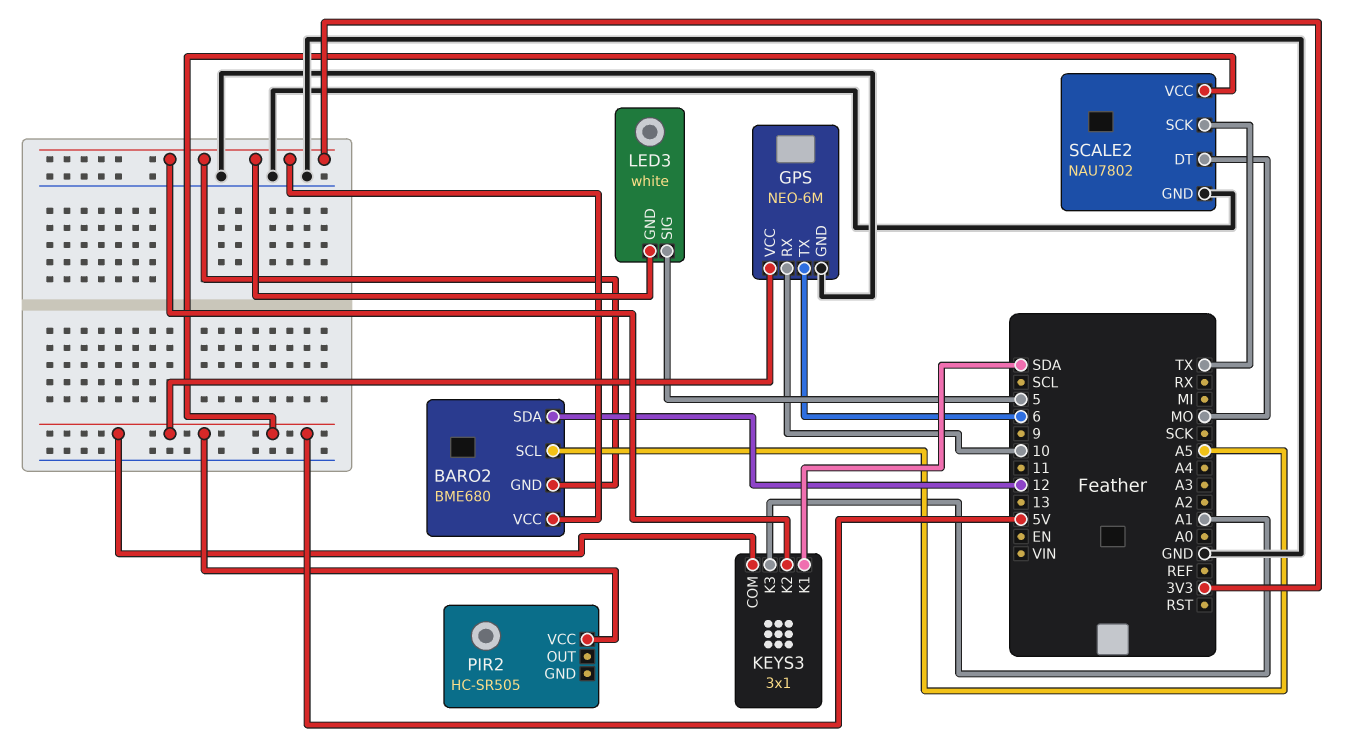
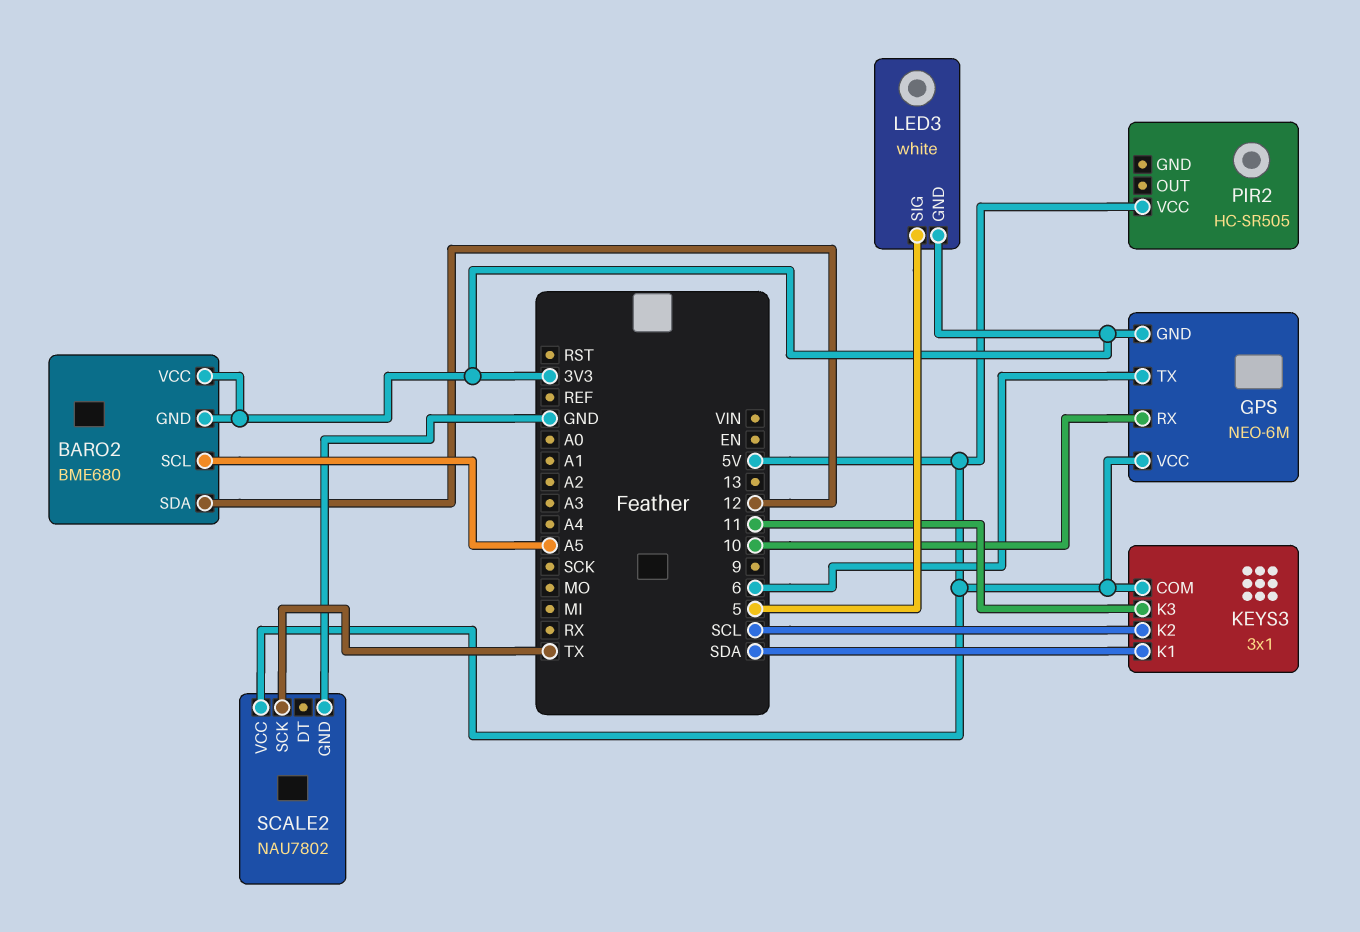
GPS pin GND: GND -> 3V3
KEYS3 pin K2: 3V3 -> SCL
KEYS3 pin K3: A1 -> 11
SCALE2 pin DT: MO -> none

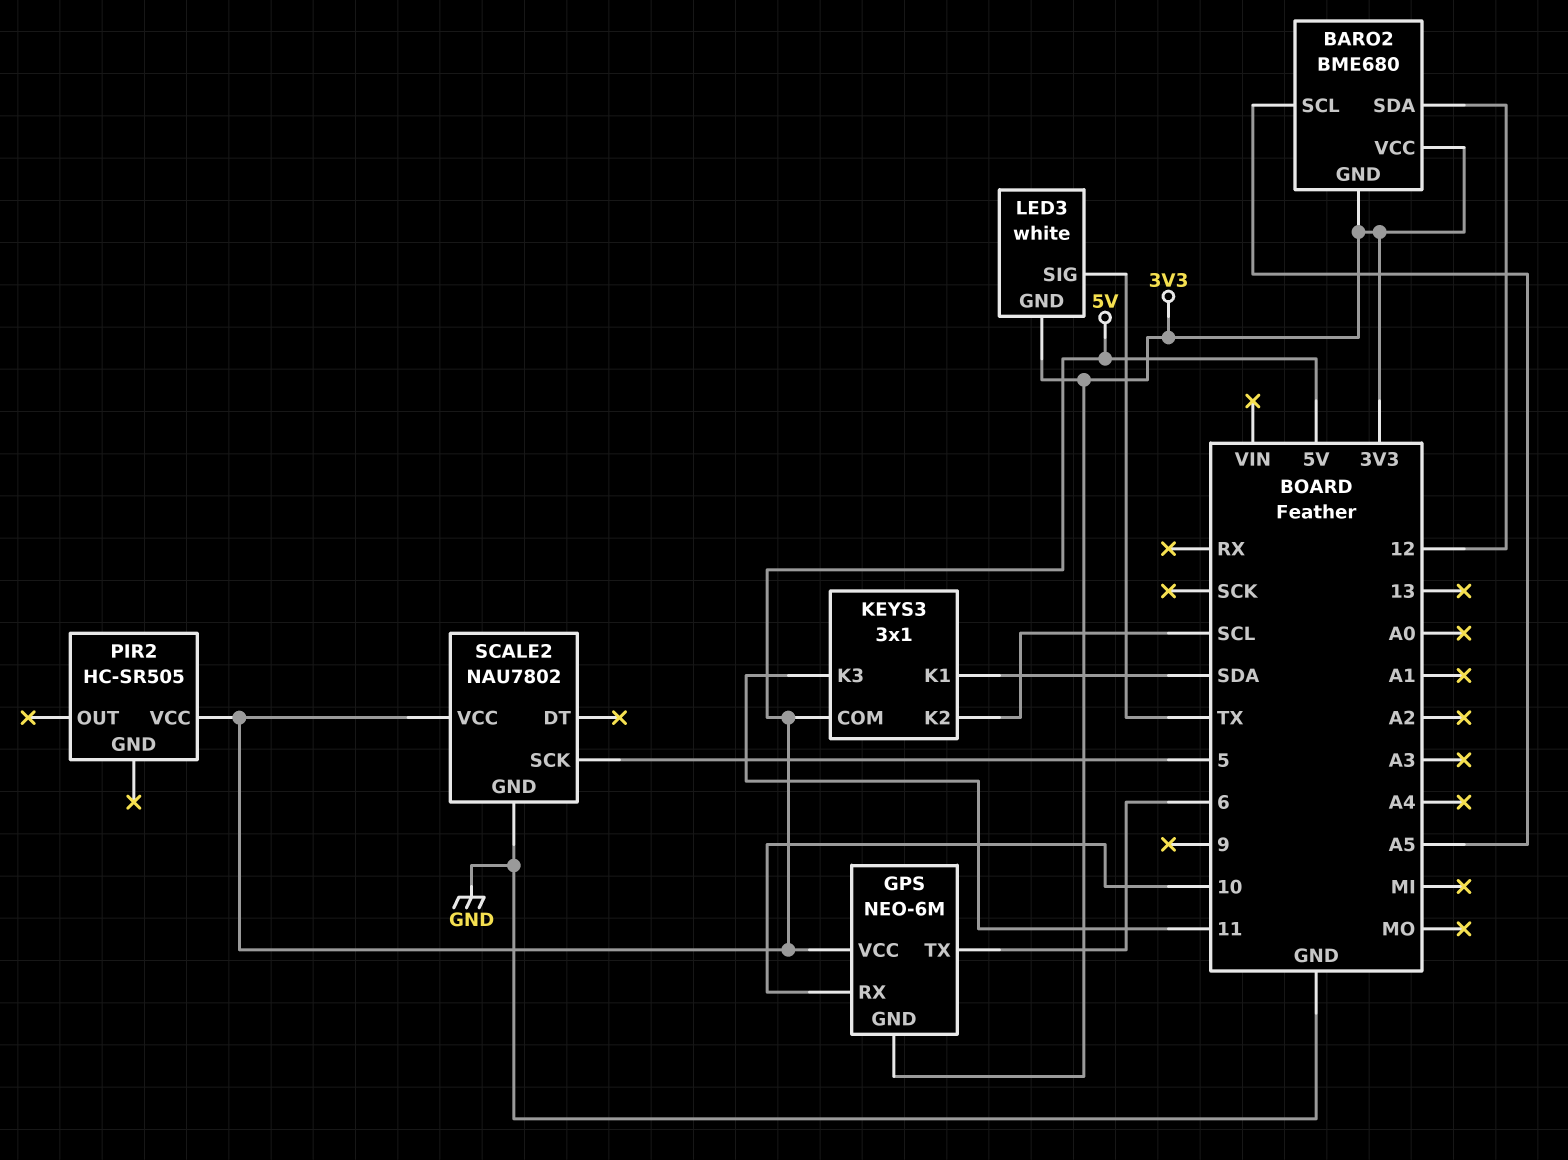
LED3 pin SIG: 5 -> TX
SCALE2 pin SCK: TX -> 5

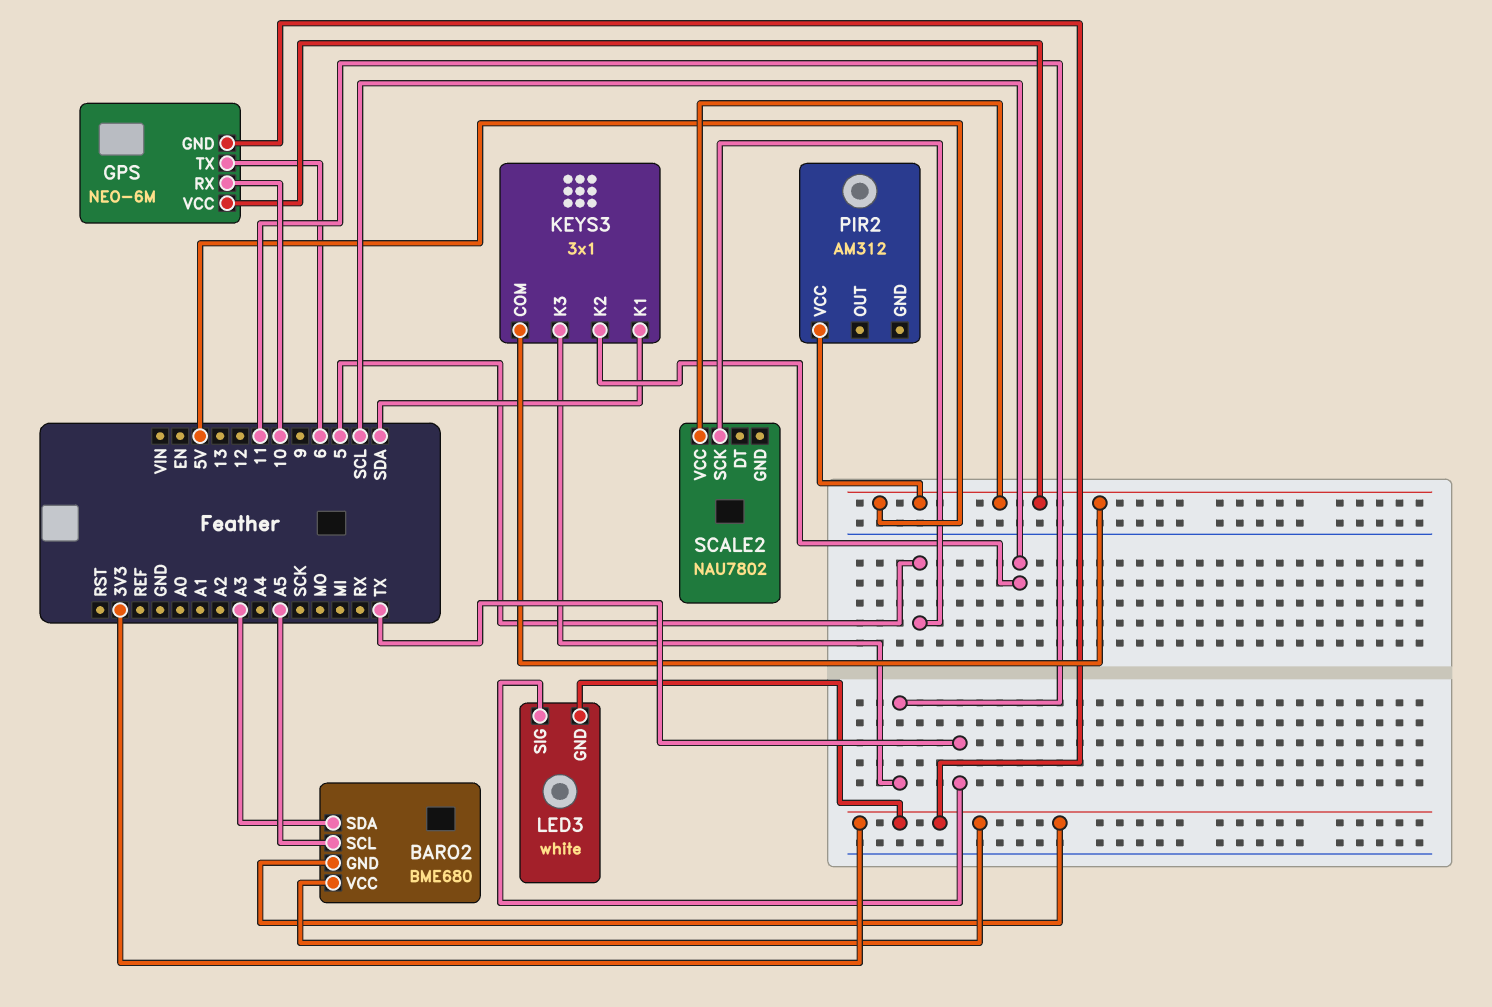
BARO2 pin SDA: 12 -> A3
PIR2: HC-SR505 -> AM312
SCALE2 pin GND: GND -> none

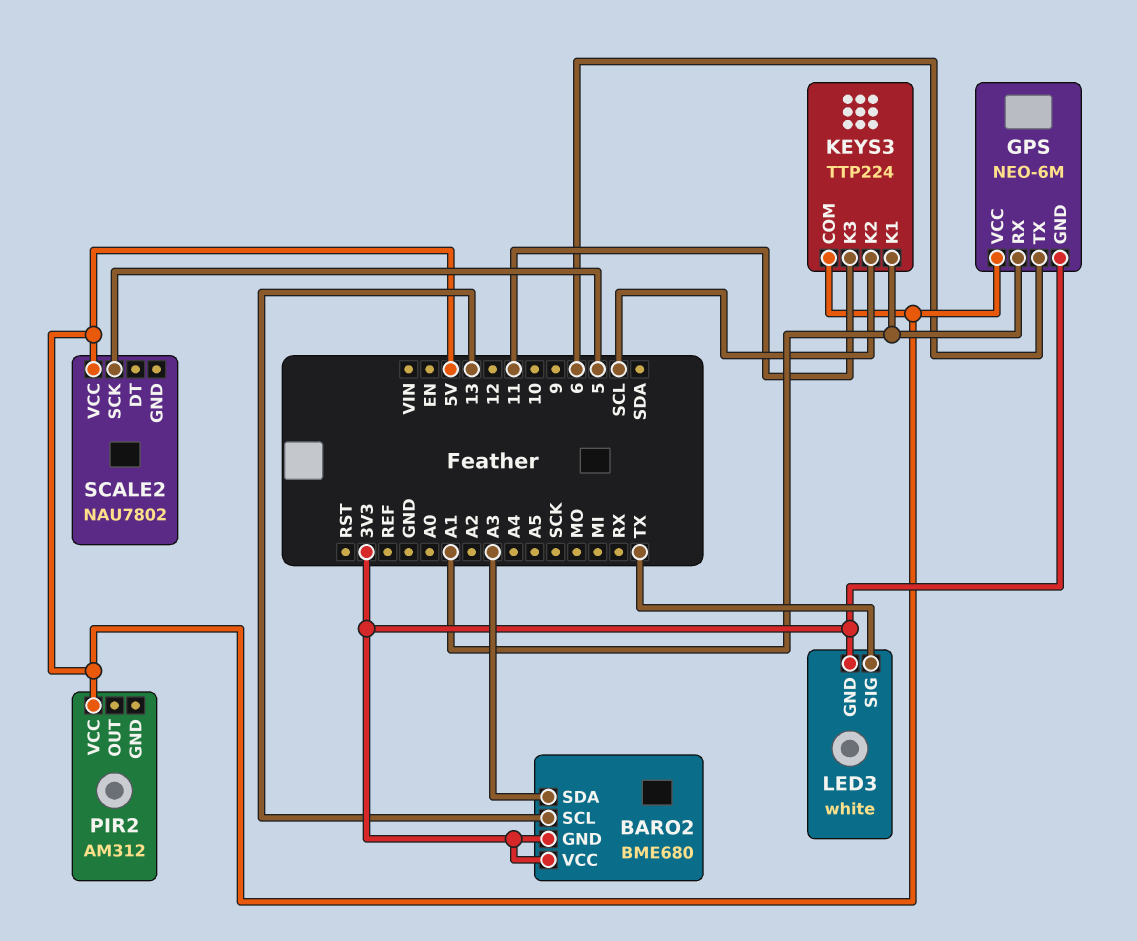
BARO2 pin SCL: A5 -> 13
GPS pin RX: 10 -> A1
KEYS3: 3x1 -> TTP224
KEYS3 pin K1: SDA -> A1

